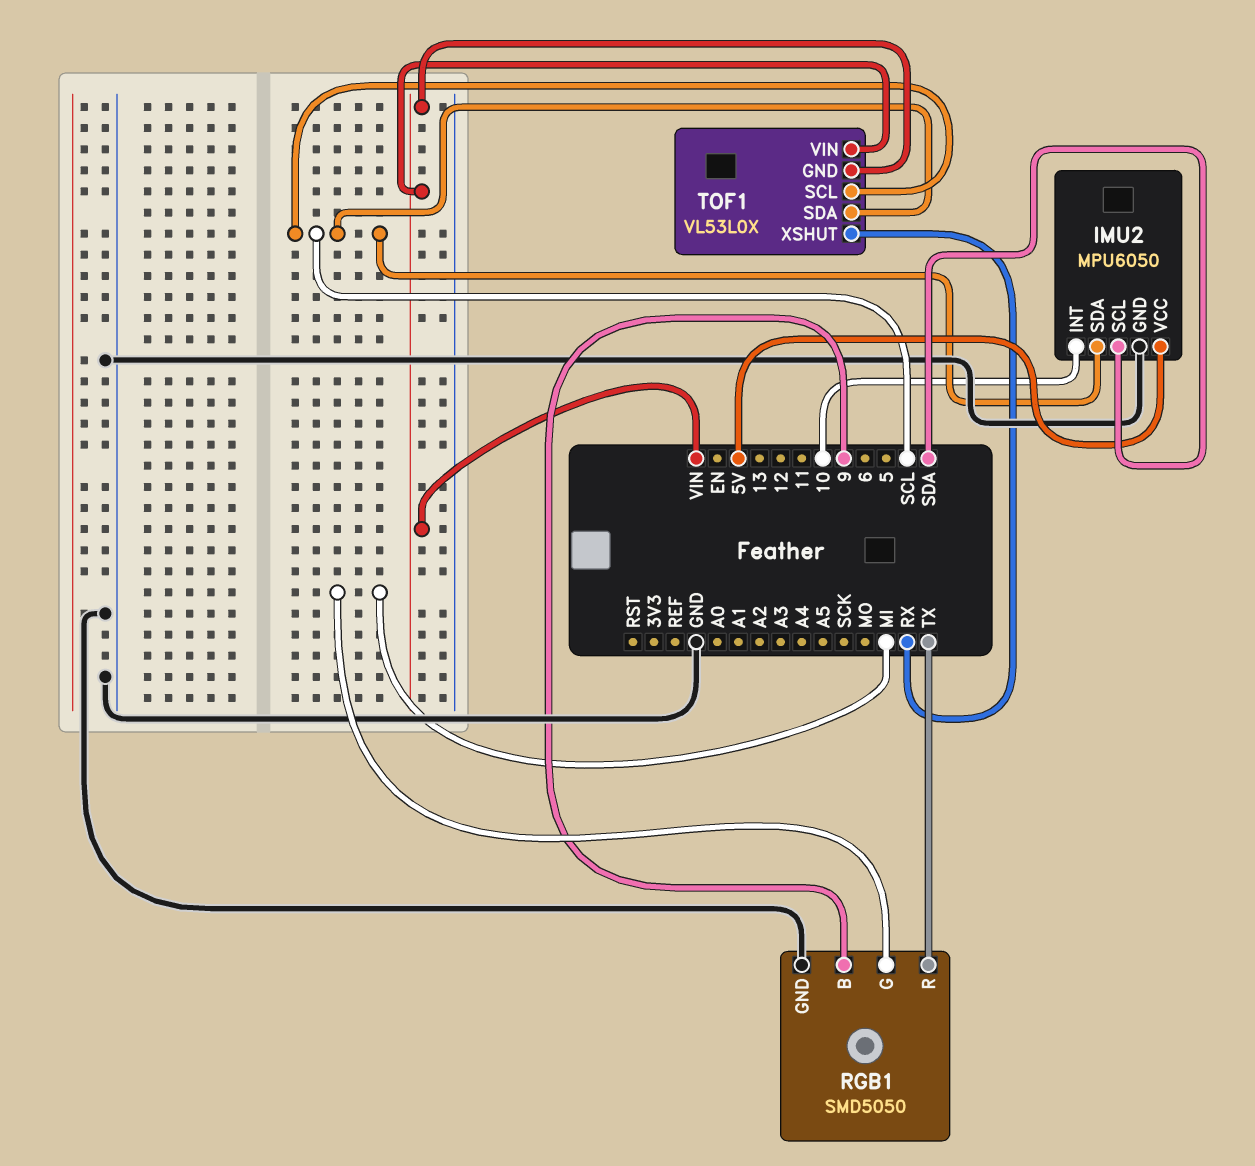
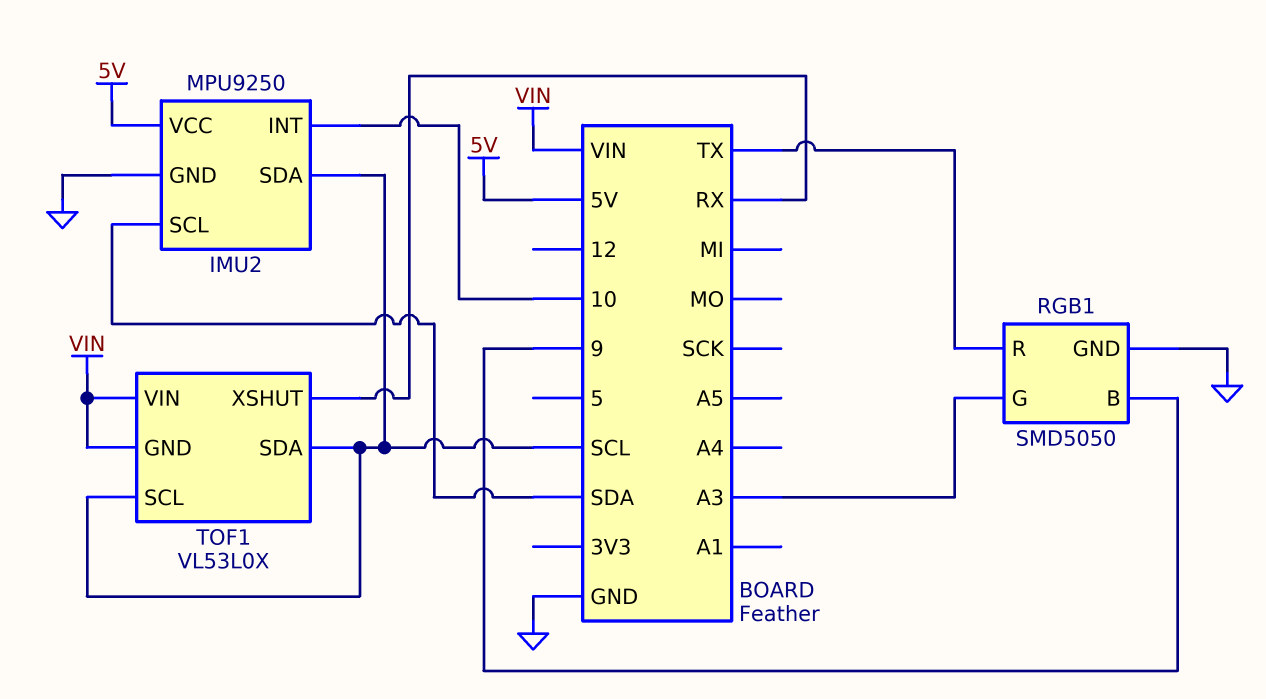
IMU2: MPU6050 -> MPU9250
RGB1 pin G: MI -> A3

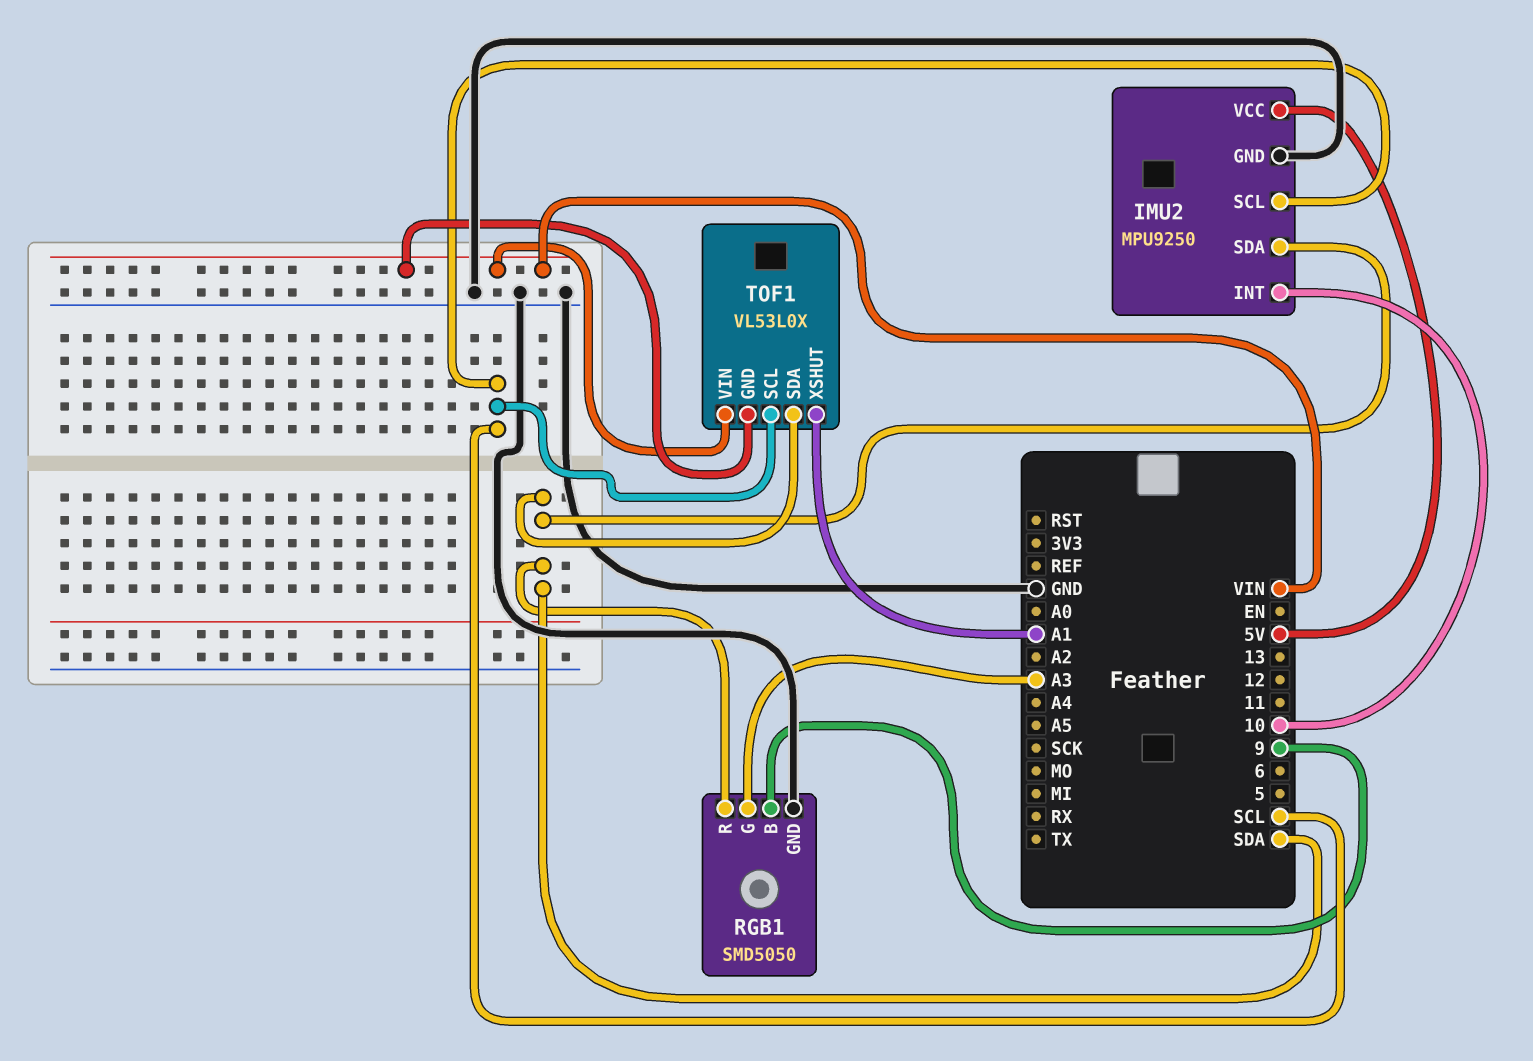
IMU2 pin SCL: SDA -> SCL
IMU2 pin SDA: SCL -> SDA
RGB1 pin R: TX -> SDA
TOF1 pin SDA: SCL -> SDA
TOF1 pin XSHUT: RX -> A1

